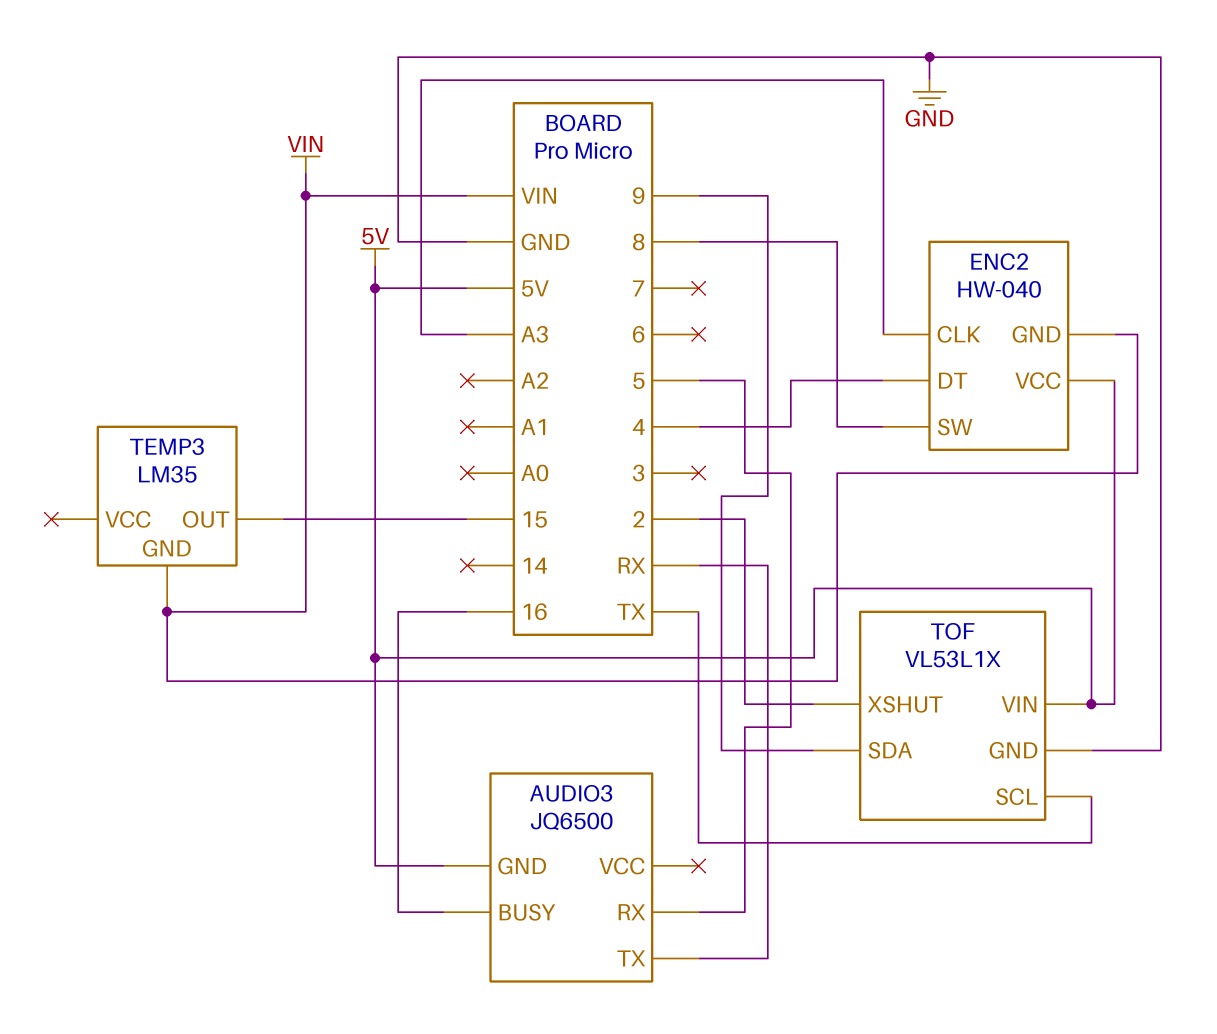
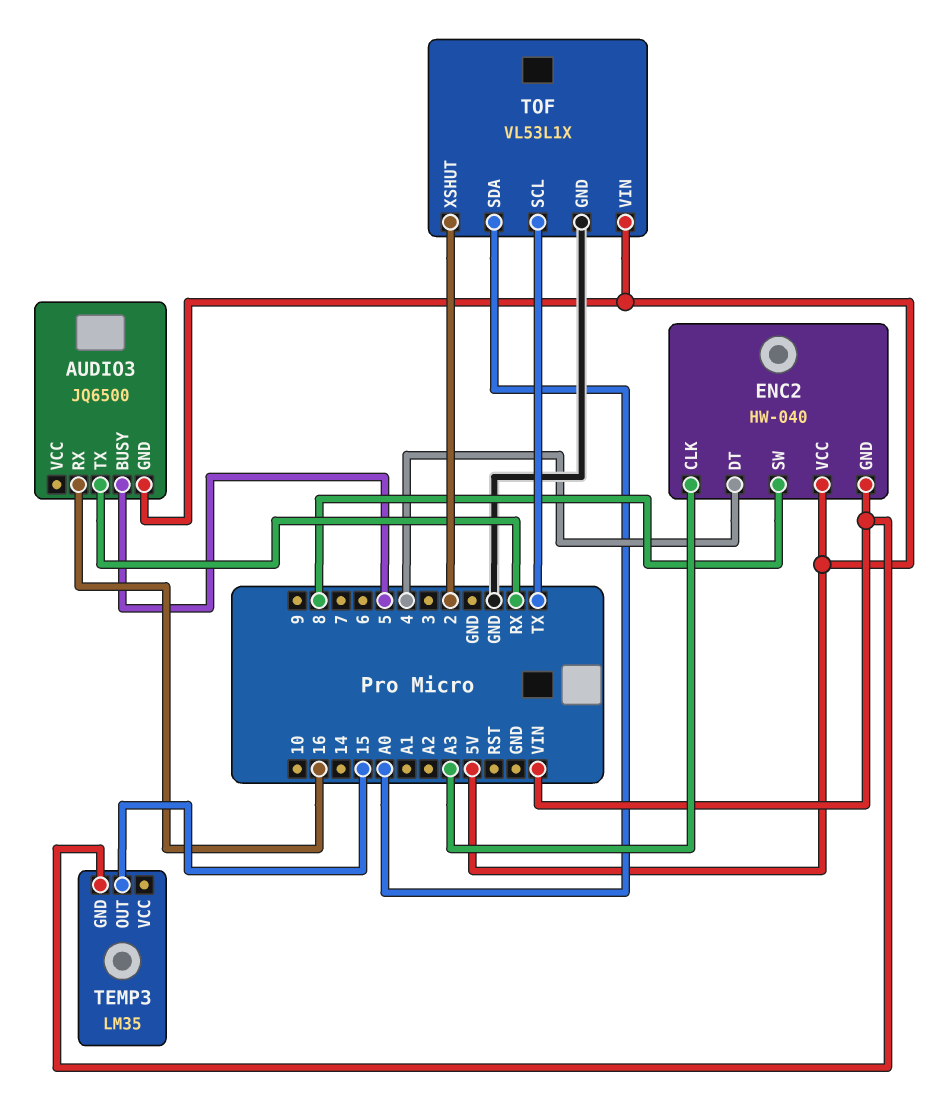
AUDIO3 pin BUSY: 16 -> 5
AUDIO3 pin RX: 5 -> 16
TOF pin SDA: 9 -> A0

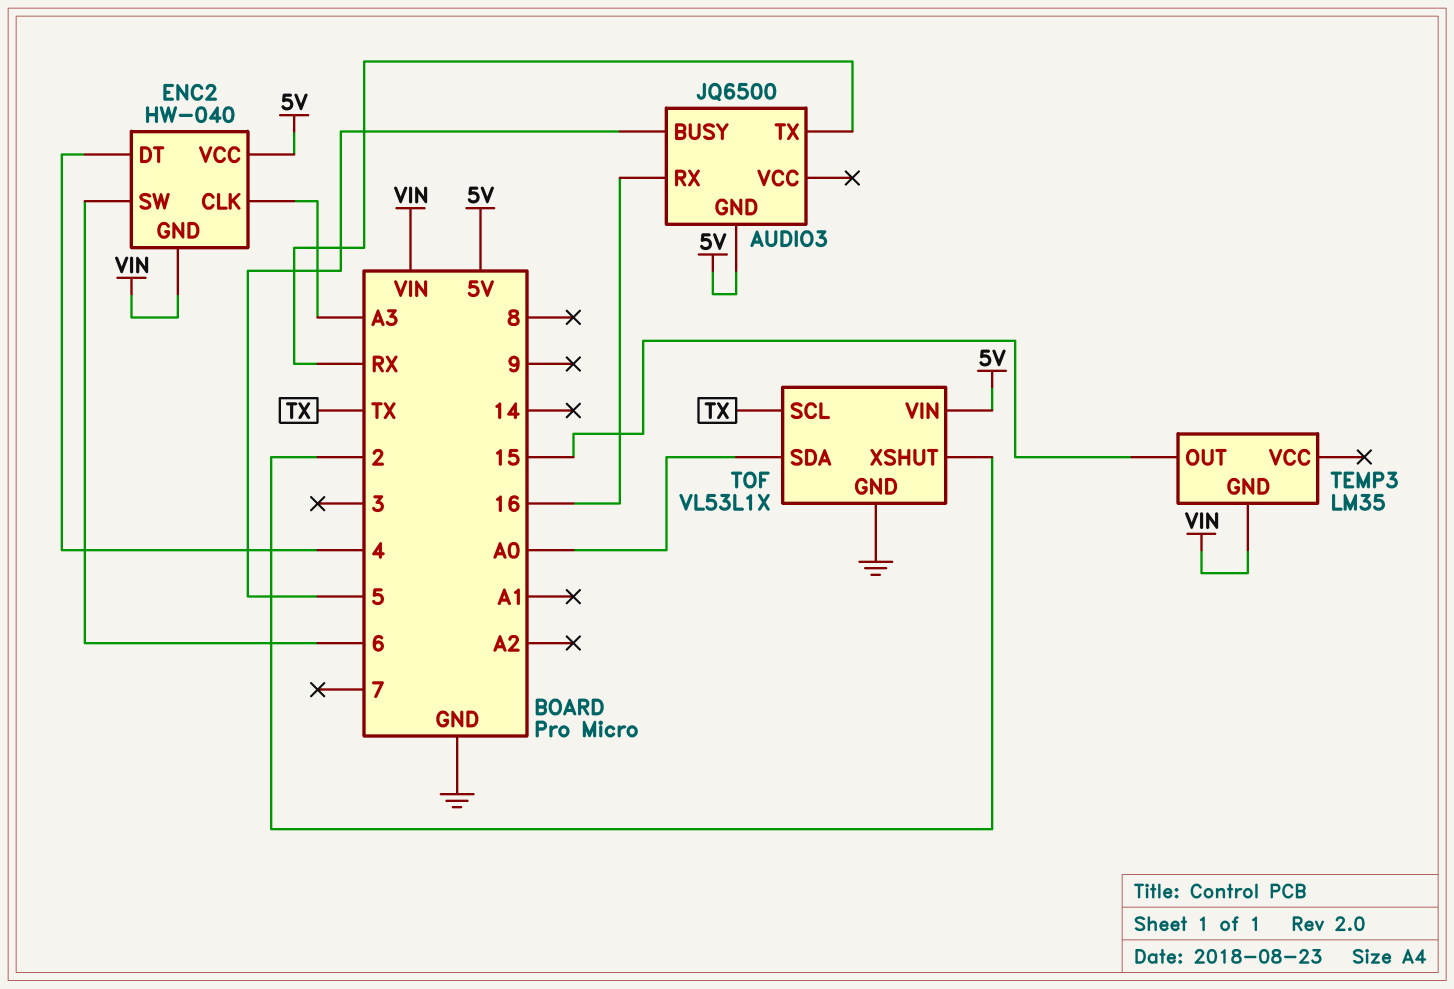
ENC2 pin SW: 8 -> 6

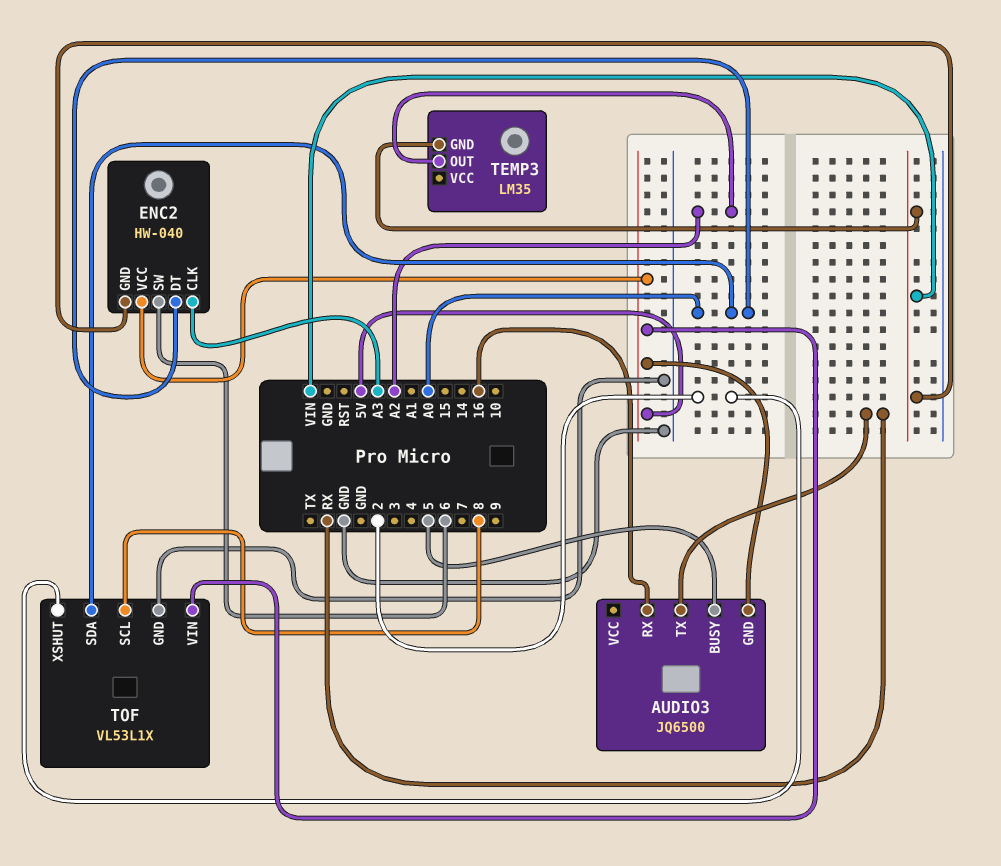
ENC2 pin DT: 4 -> A0
TEMP3 pin OUT: 15 -> A2
TOF pin SCL: TX -> 8

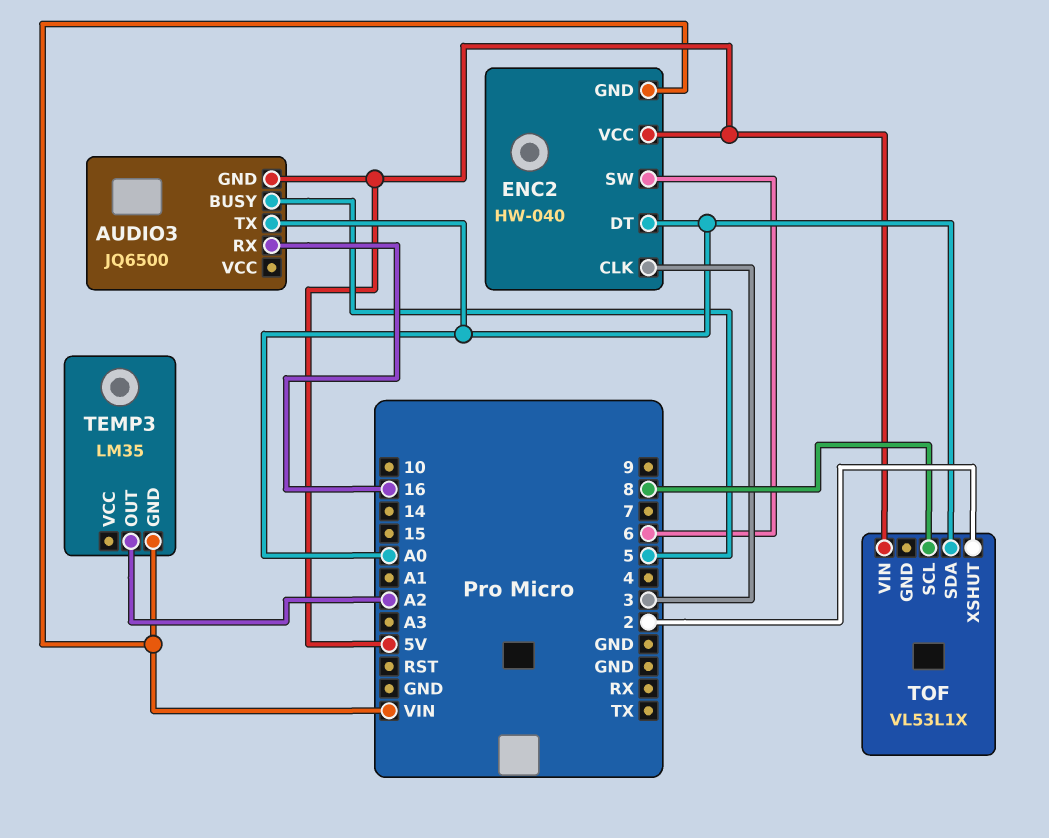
AUDIO3 pin TX: RX -> A0
ENC2 pin CLK: A3 -> 3
TOF pin GND: GND -> none

